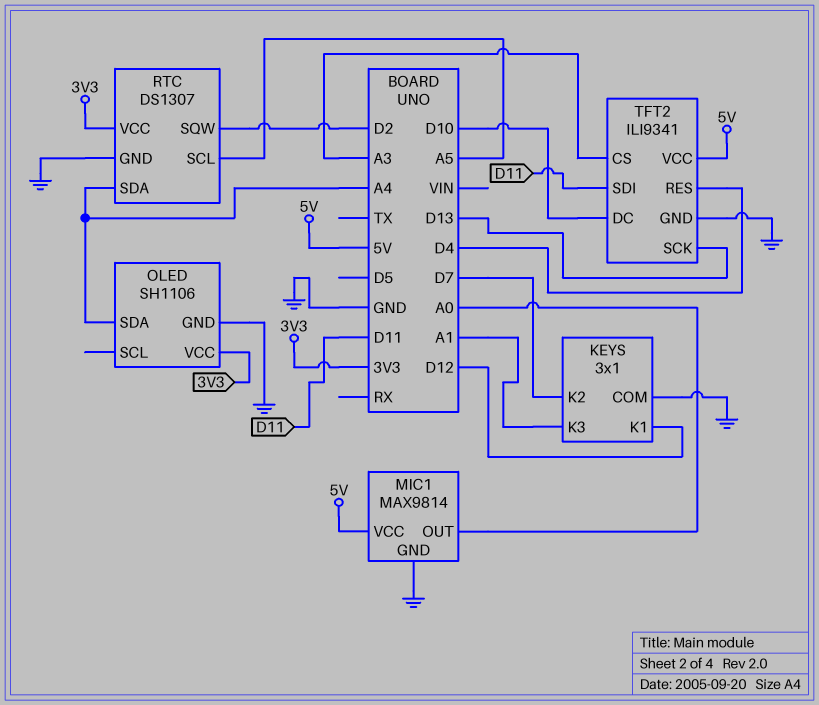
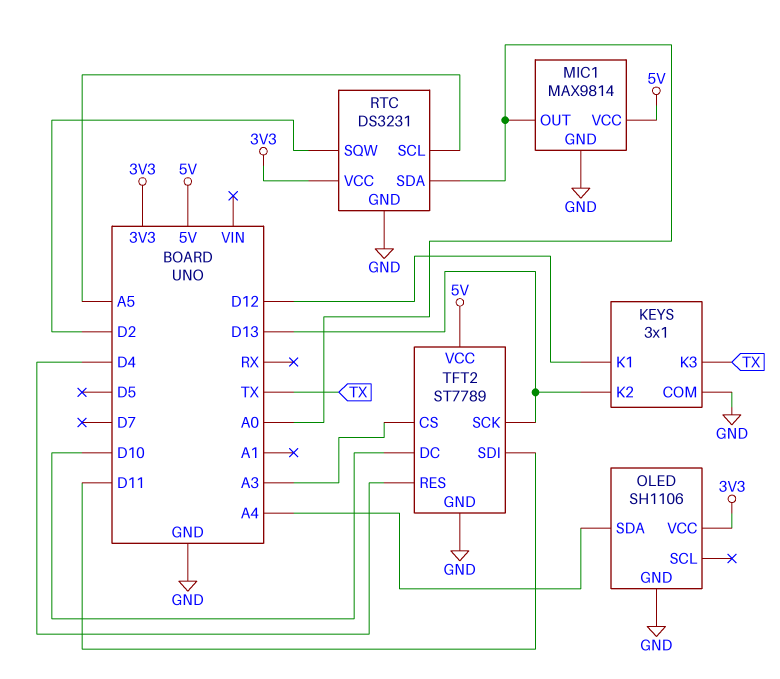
KEYS pin K2: D7 -> D13
KEYS pin K3: A1 -> TX
RTC: DS1307 -> DS3231
RTC pin SDA: A4 -> A0
TFT2: ILI9341 -> ST7789

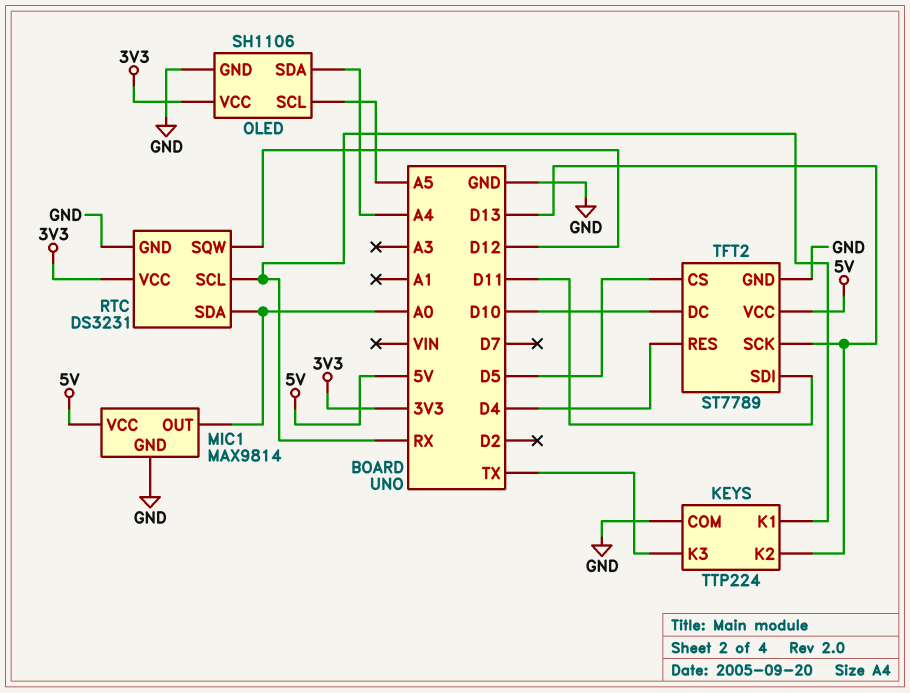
KEYS: 3x1 -> TTP224
KEYS pin K1: D12 -> RX
OLED pin SCL: none -> A5
RTC pin SCL: A5 -> RX
RTC pin SQW: D2 -> D12
TFT2 pin CS: A3 -> D5

